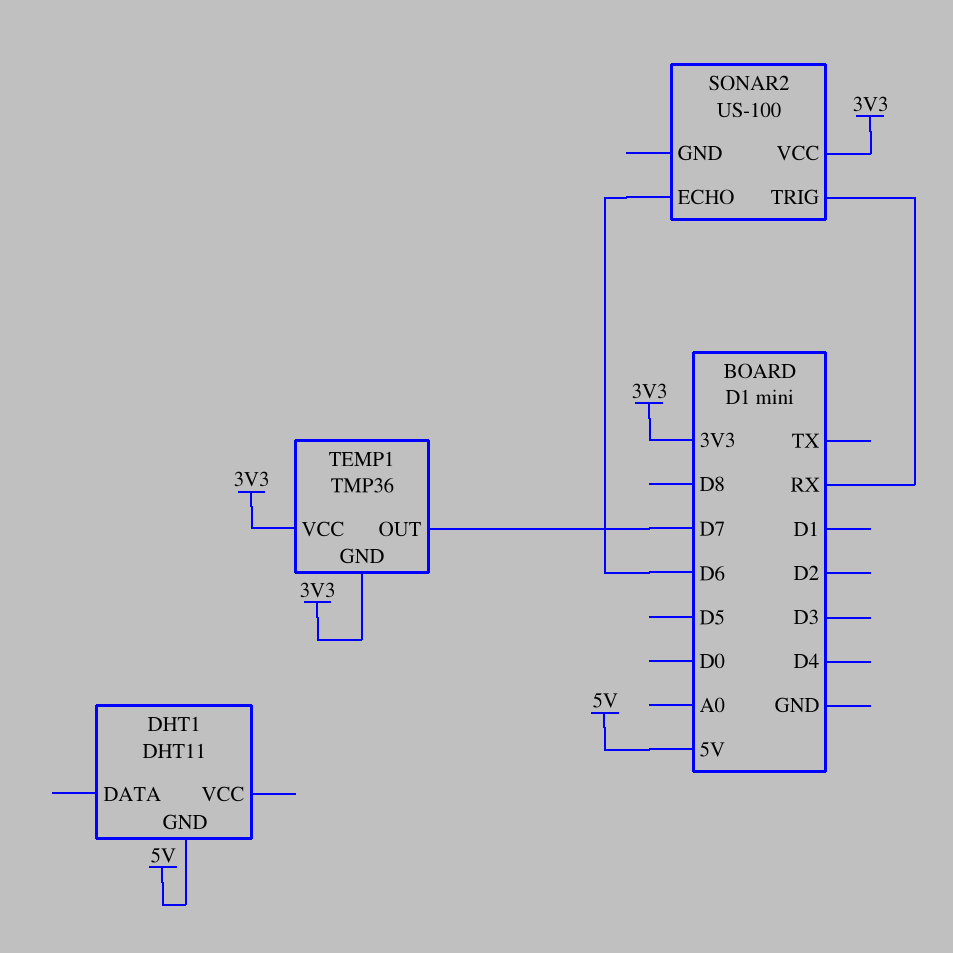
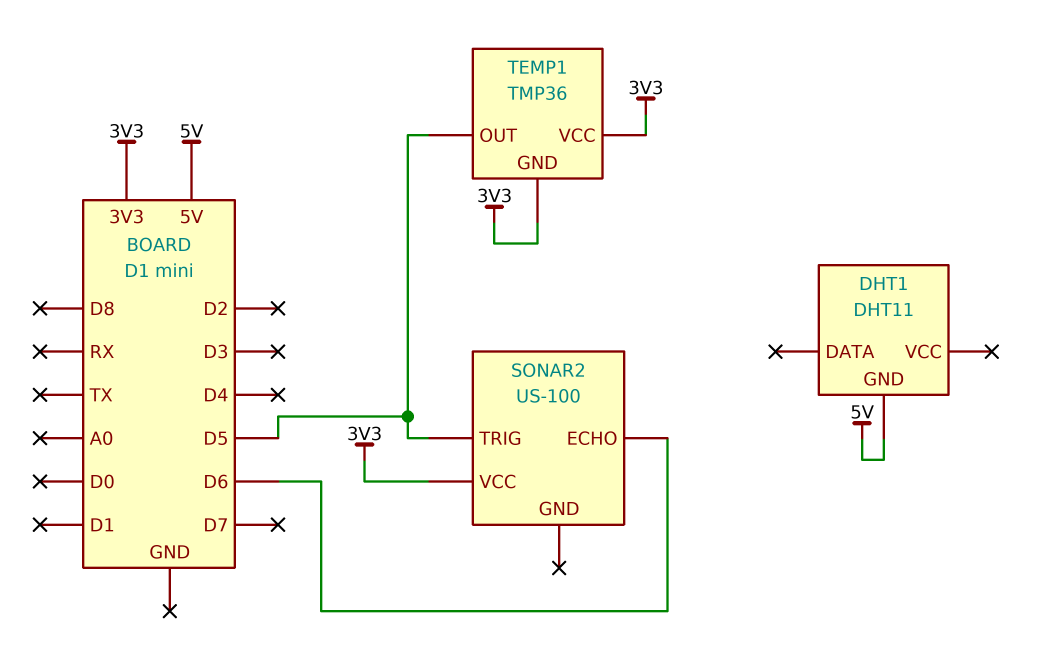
SONAR2 pin TRIG: RX -> D5
TEMP1 pin OUT: D7 -> D5

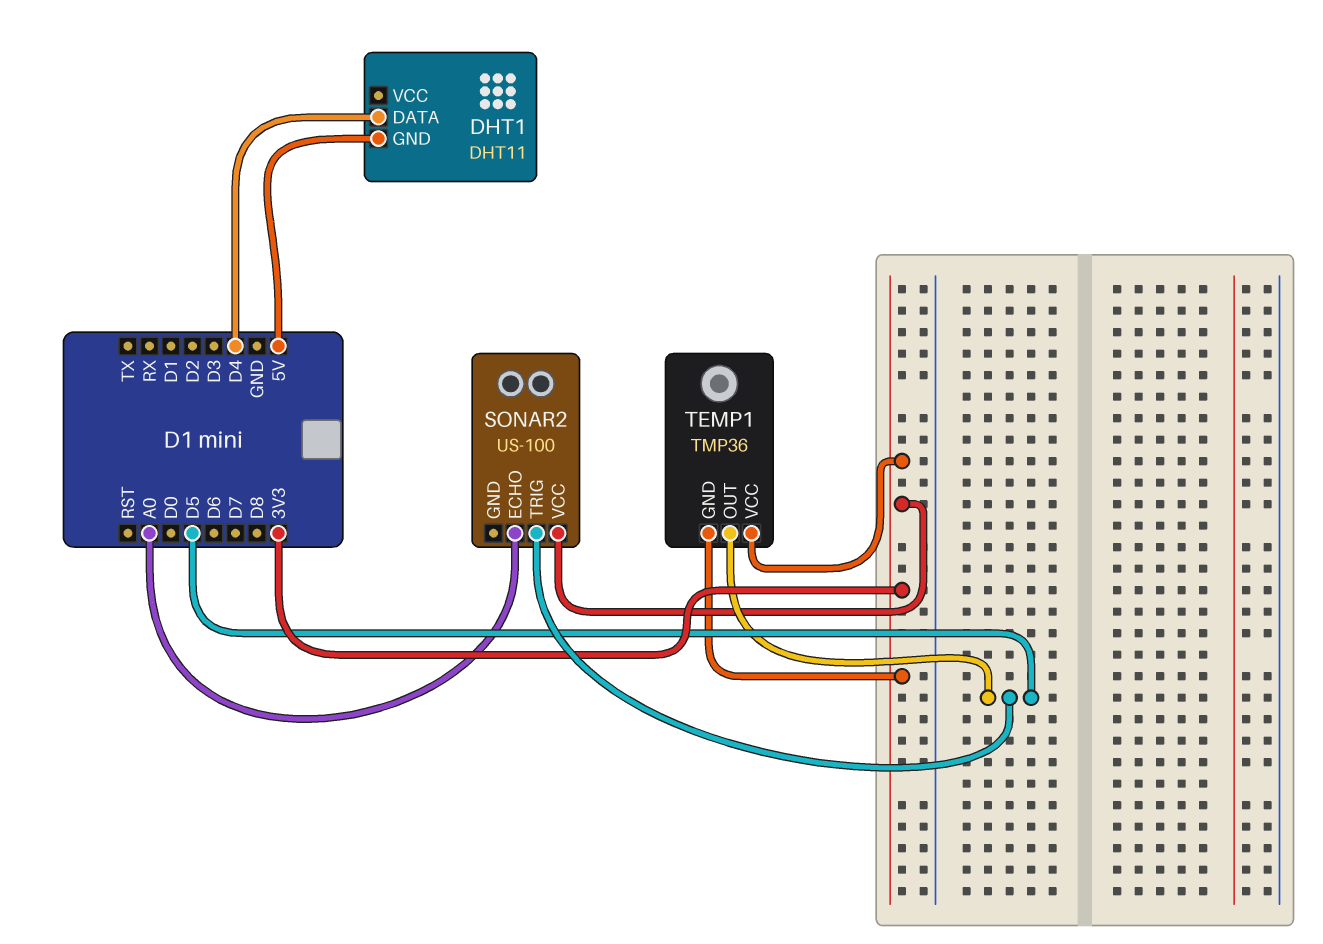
DHT1 pin DATA: none -> D4
SONAR2 pin ECHO: D6 -> A0

